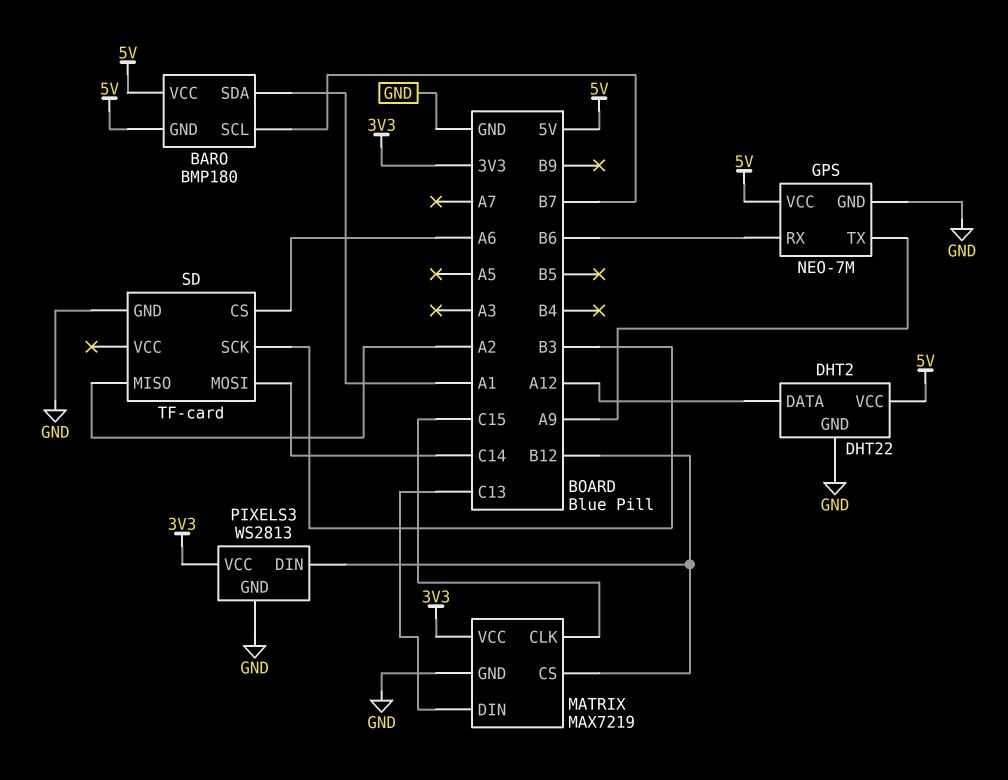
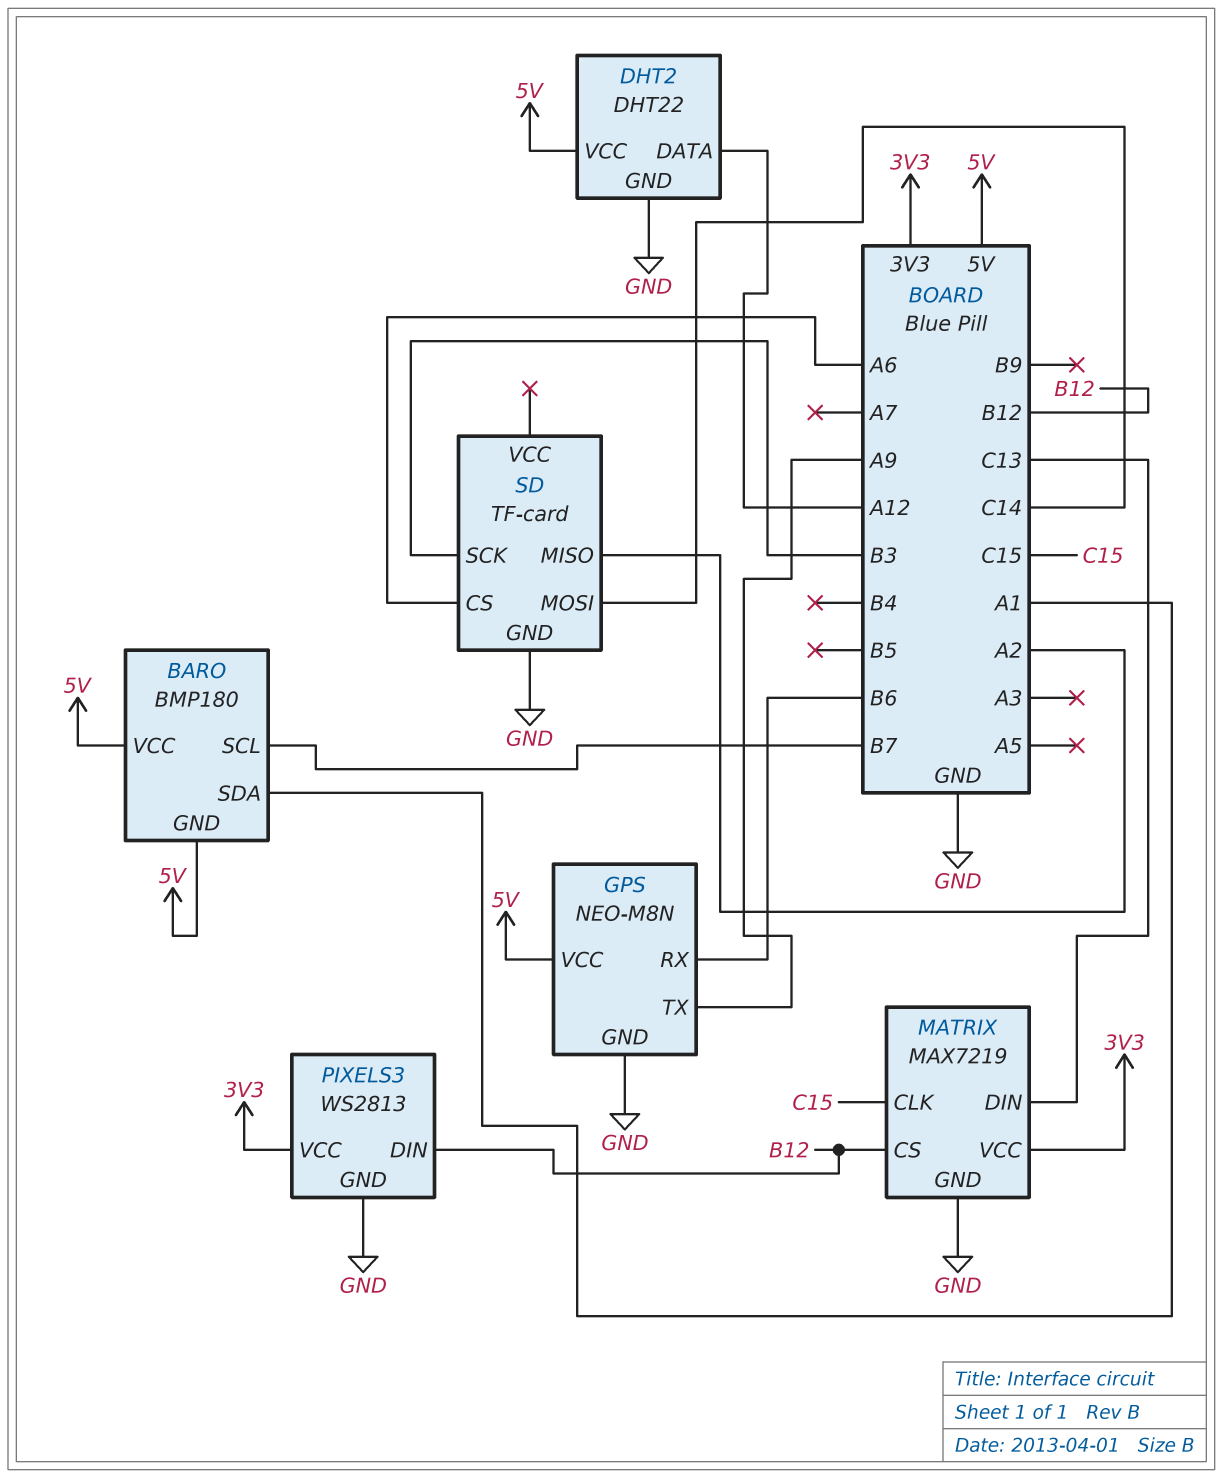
GPS: NEO-7M -> NEO-M8N

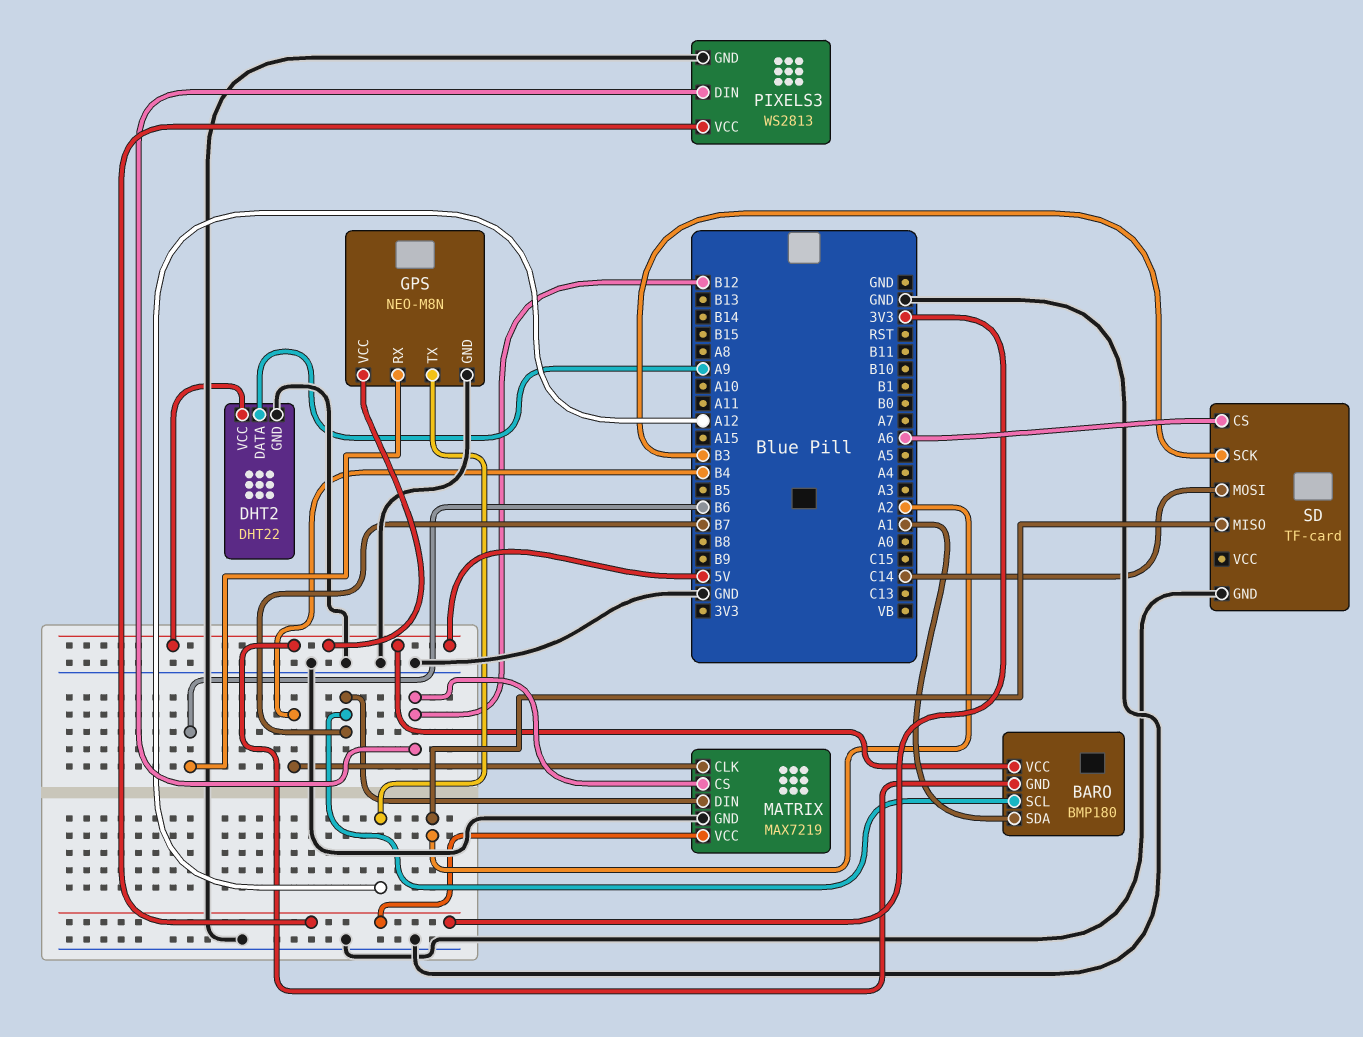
DHT2 pin DATA: A12 -> A9
GPS pin TX: A9 -> A12
MATRIX pin CLK: C15 -> B4
MATRIX pin DIN: C13 -> B7

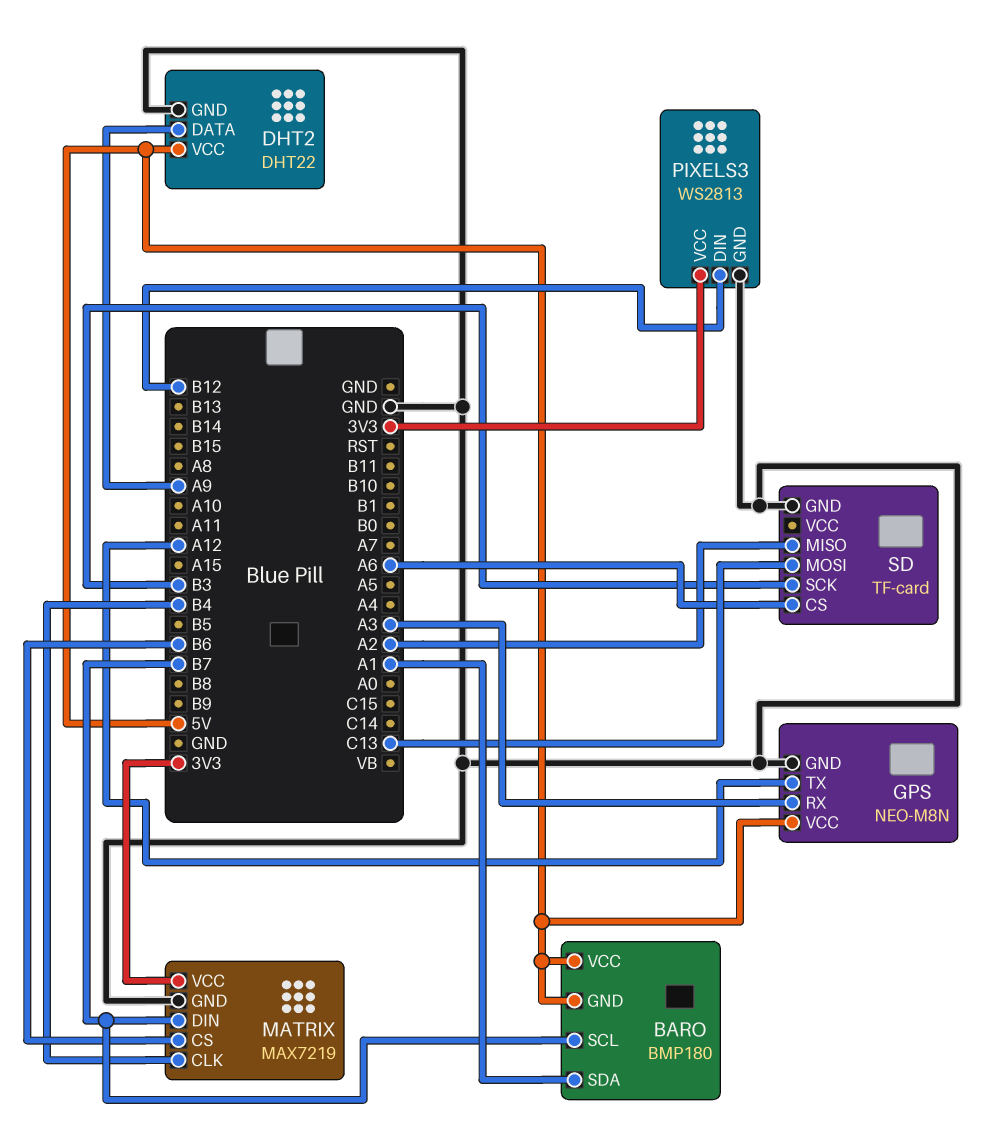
GPS pin RX: B6 -> A3
MATRIX pin CS: B12 -> B6
SD pin MOSI: C14 -> C13

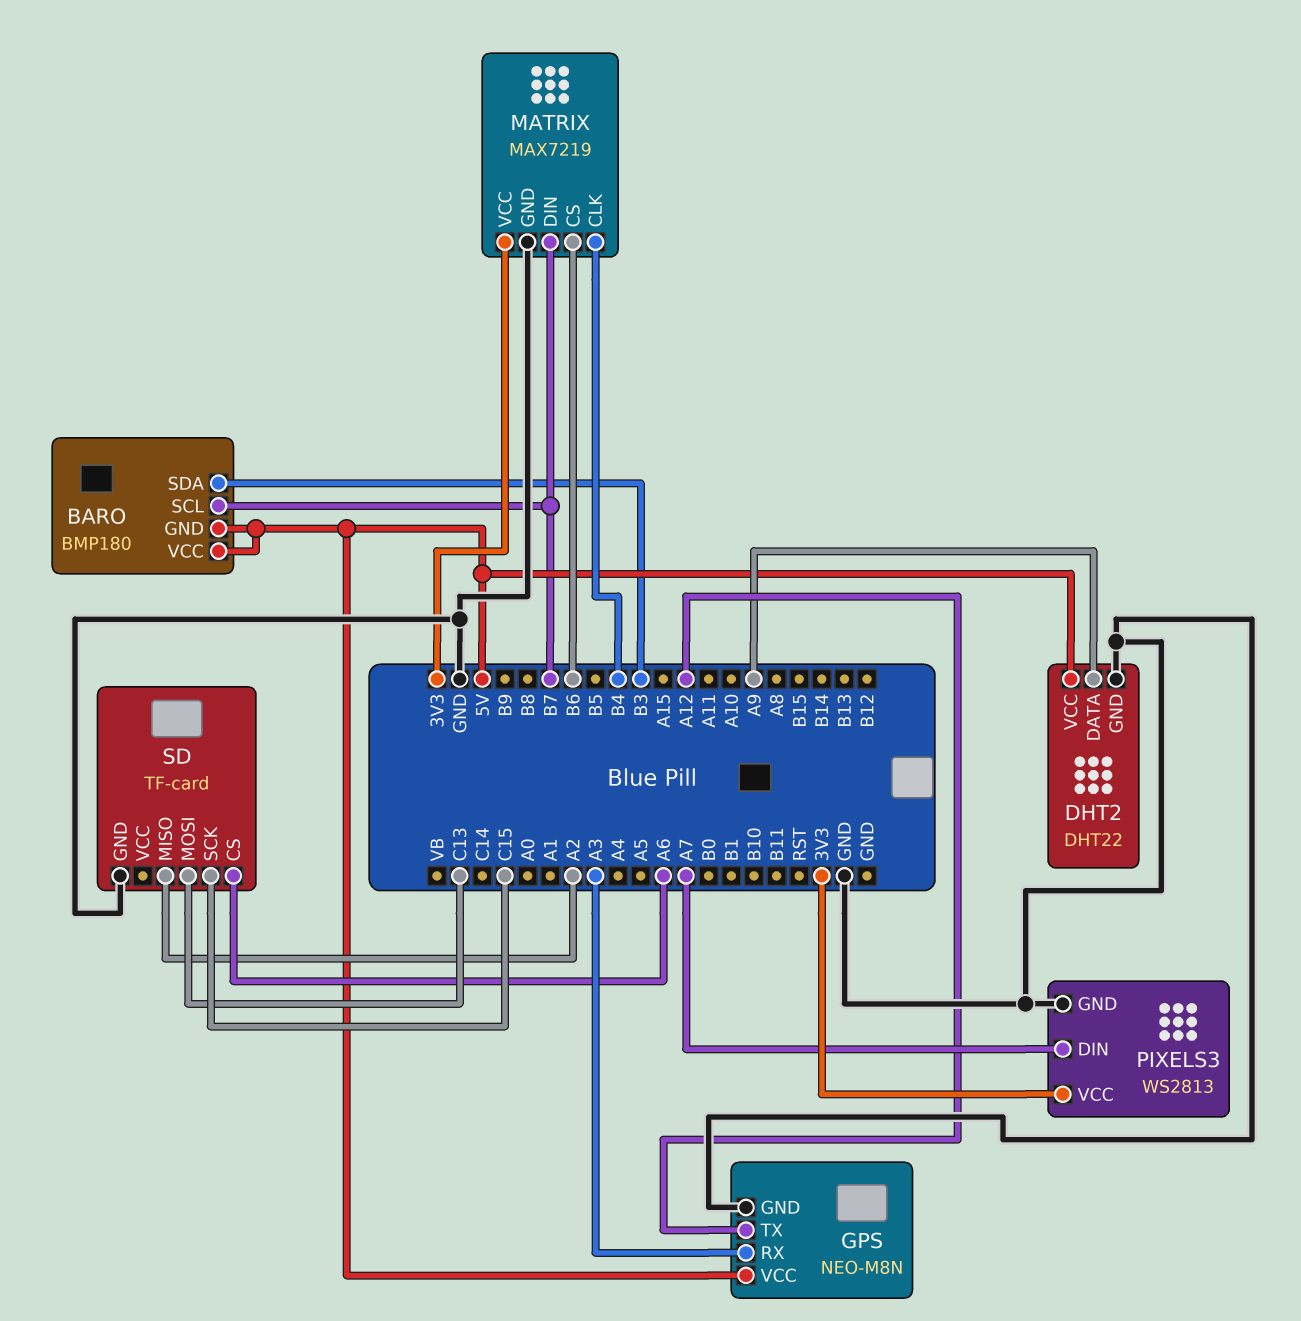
BARO pin SDA: A1 -> B3
PIXELS3 pin DIN: B12 -> A7
SD pin SCK: B3 -> C15

